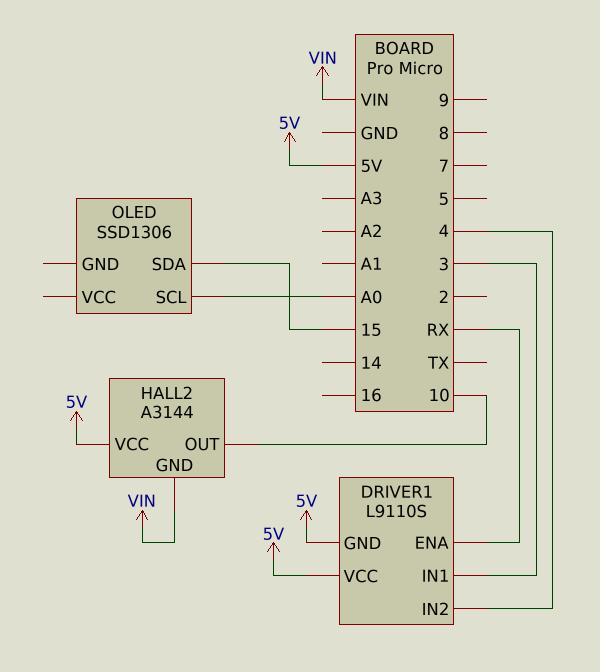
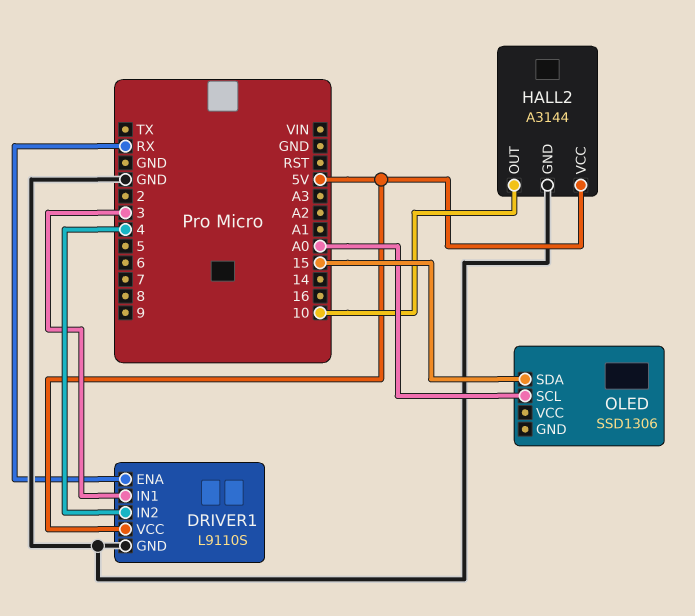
DRIVER1 pin GND: 5V -> GND
HALL2 pin GND: VIN -> GND

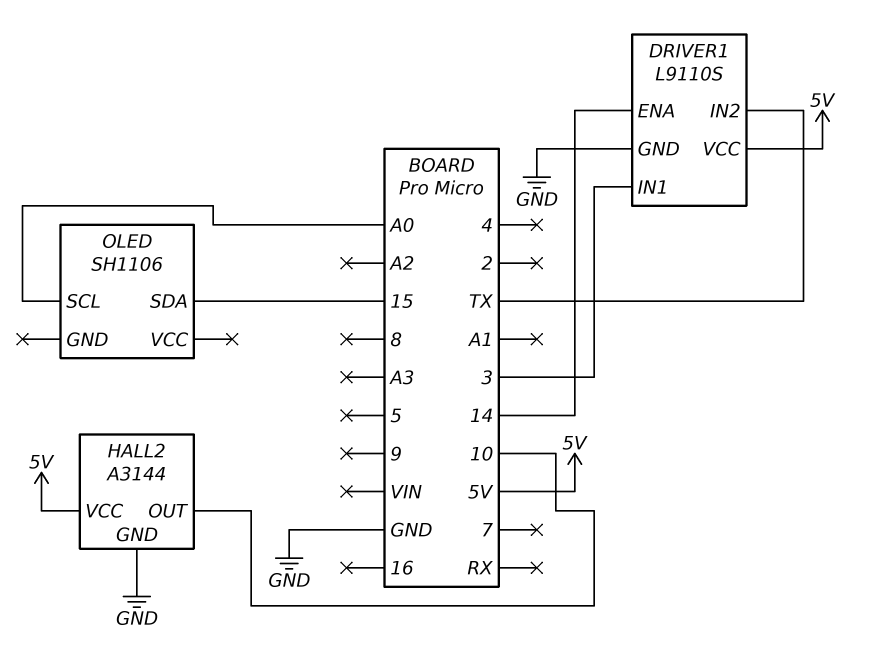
DRIVER1 pin ENA: RX -> 14
DRIVER1 pin IN2: 4 -> TX
OLED: SSD1306 -> SH1106

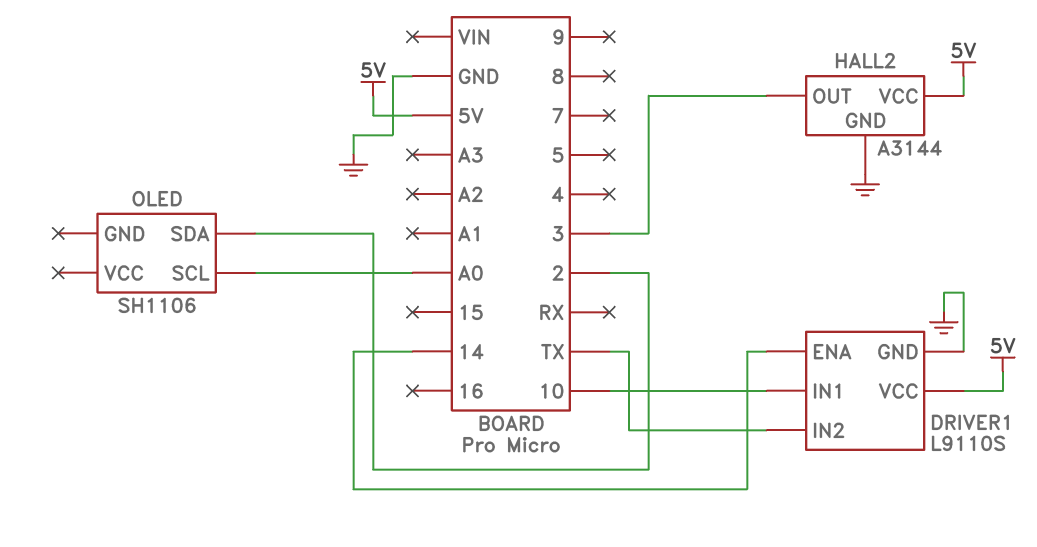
DRIVER1 pin IN1: 3 -> 10
HALL2 pin OUT: 10 -> 3
OLED pin SDA: 15 -> 2

